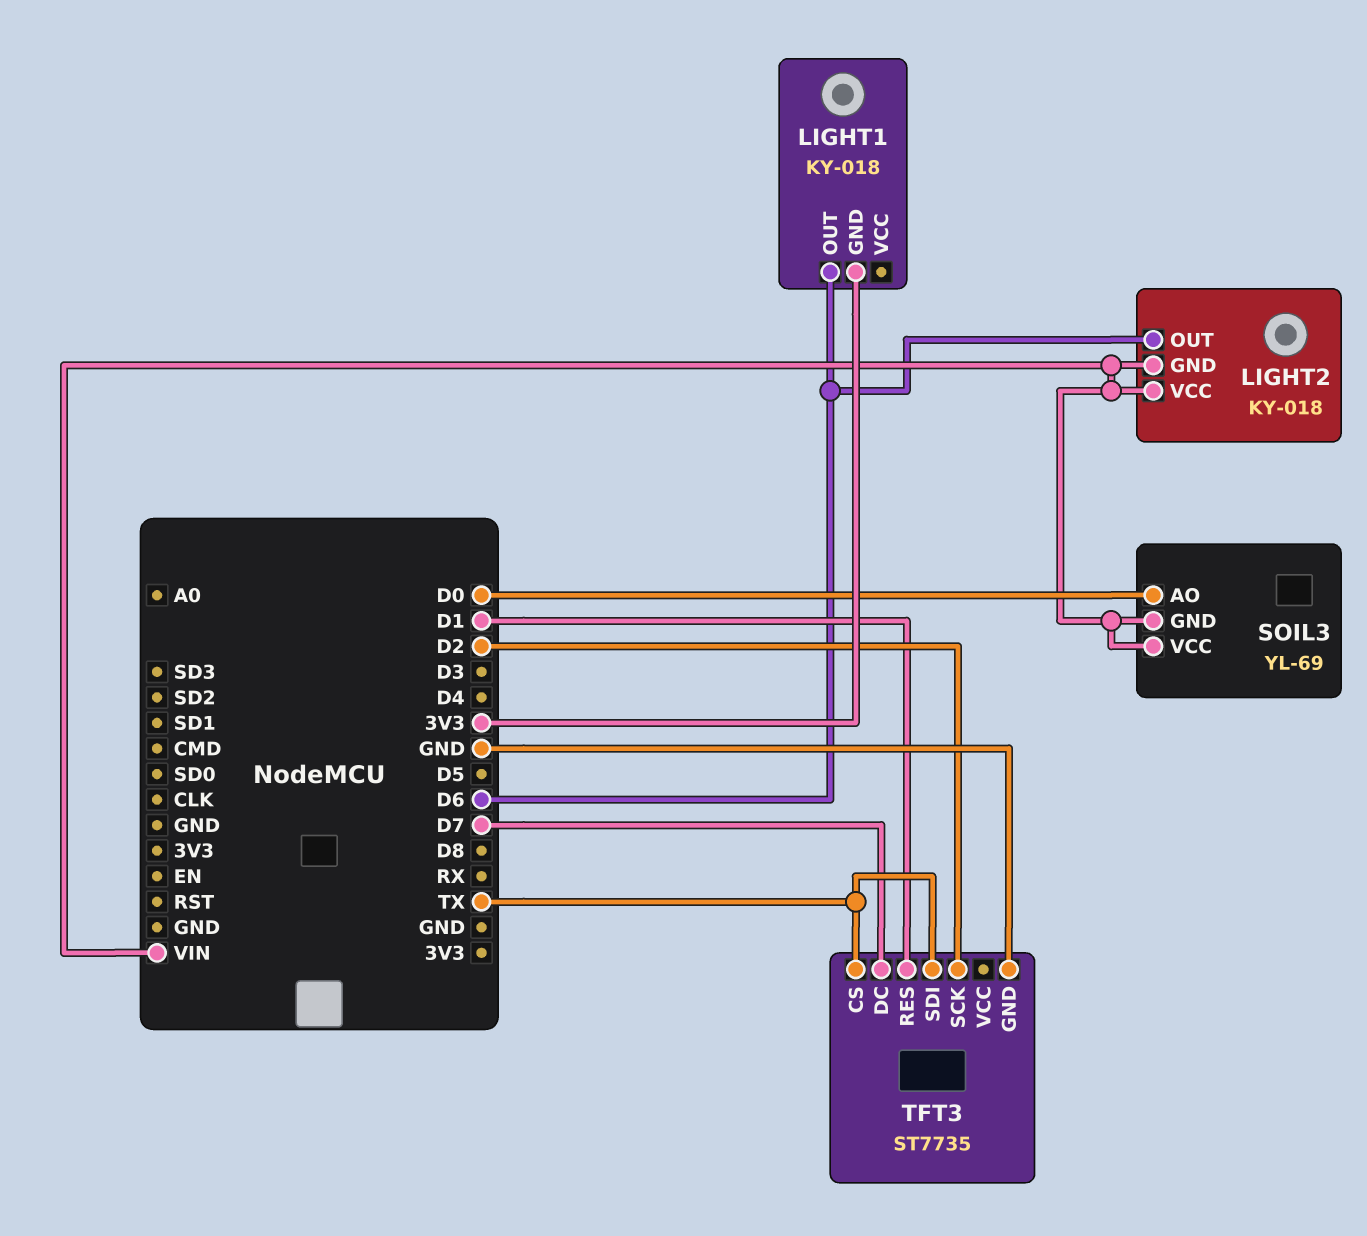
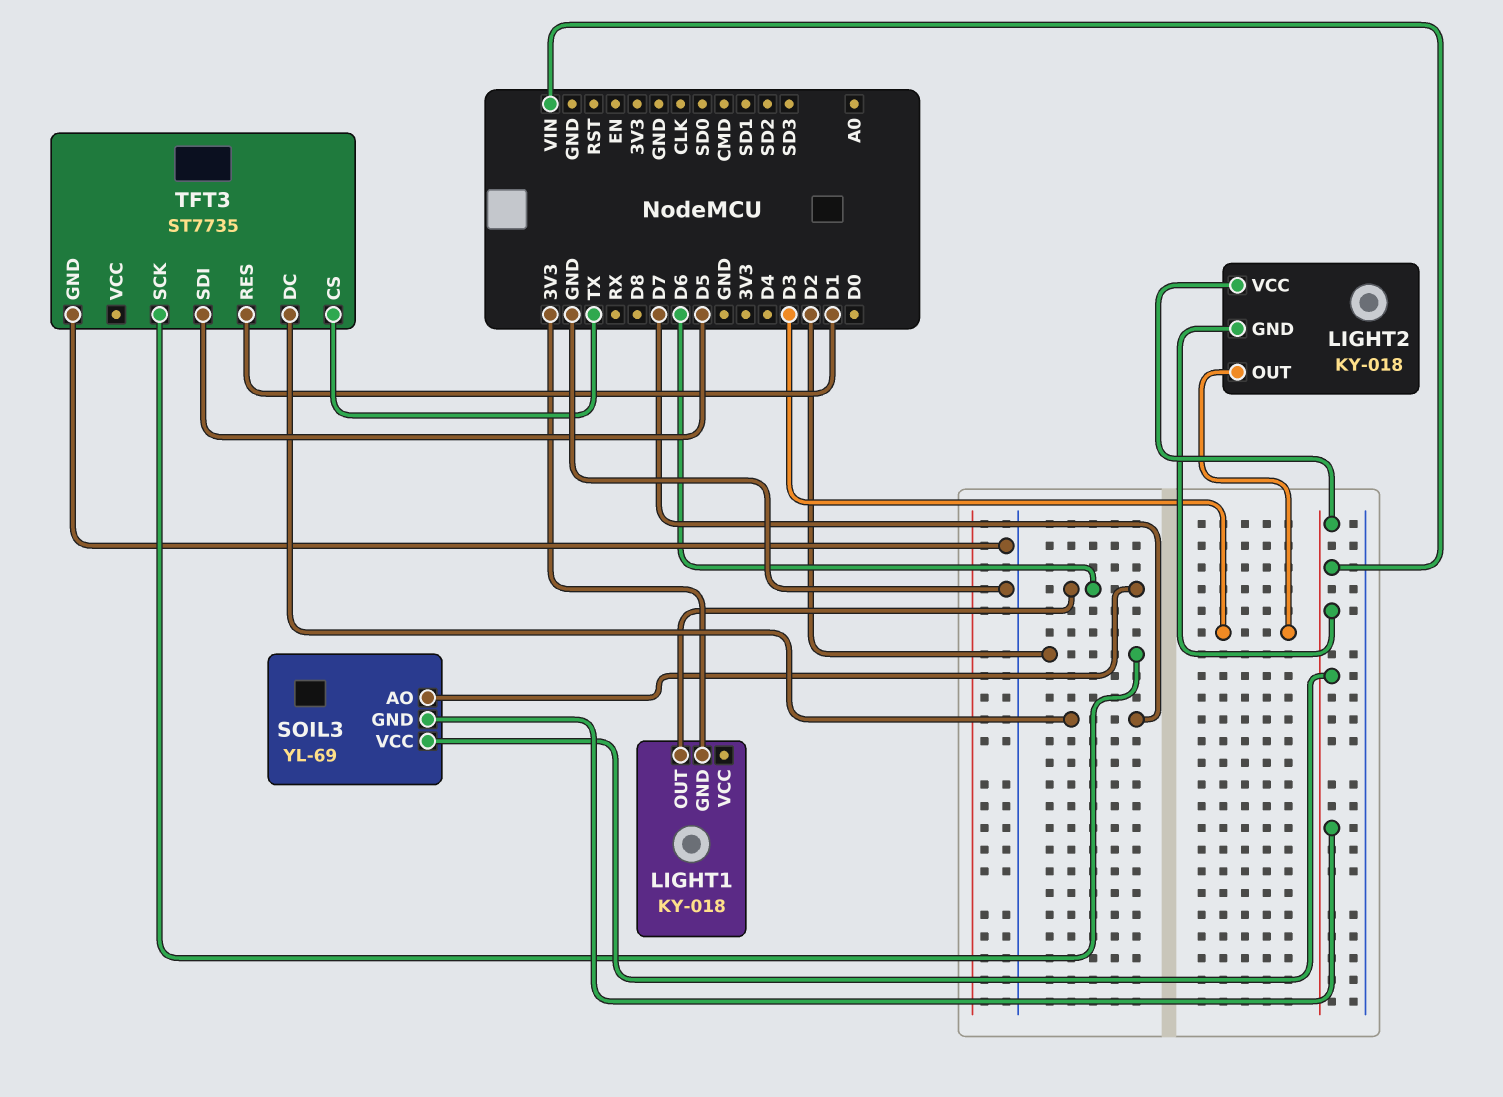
LIGHT2 pin OUT: D6 -> D3
SOIL3 pin AO: D0 -> D6
TFT3 pin SDI: TX -> D5

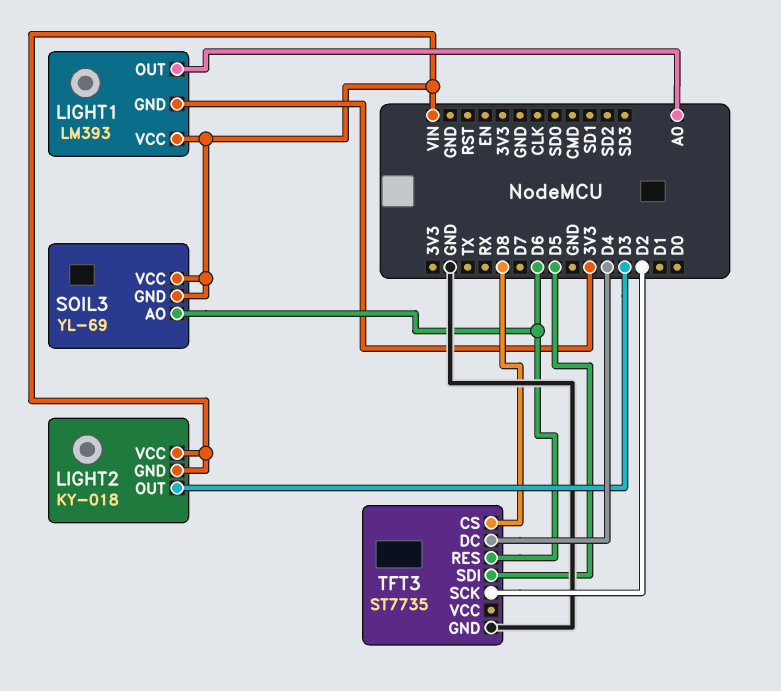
LIGHT1: KY-018 -> LM393
LIGHT1 pin OUT: D6 -> A0
LIGHT1 pin VCC: none -> VIN
TFT3 pin CS: TX -> D8
TFT3 pin DC: D7 -> D4
TFT3 pin RES: D1 -> D6

